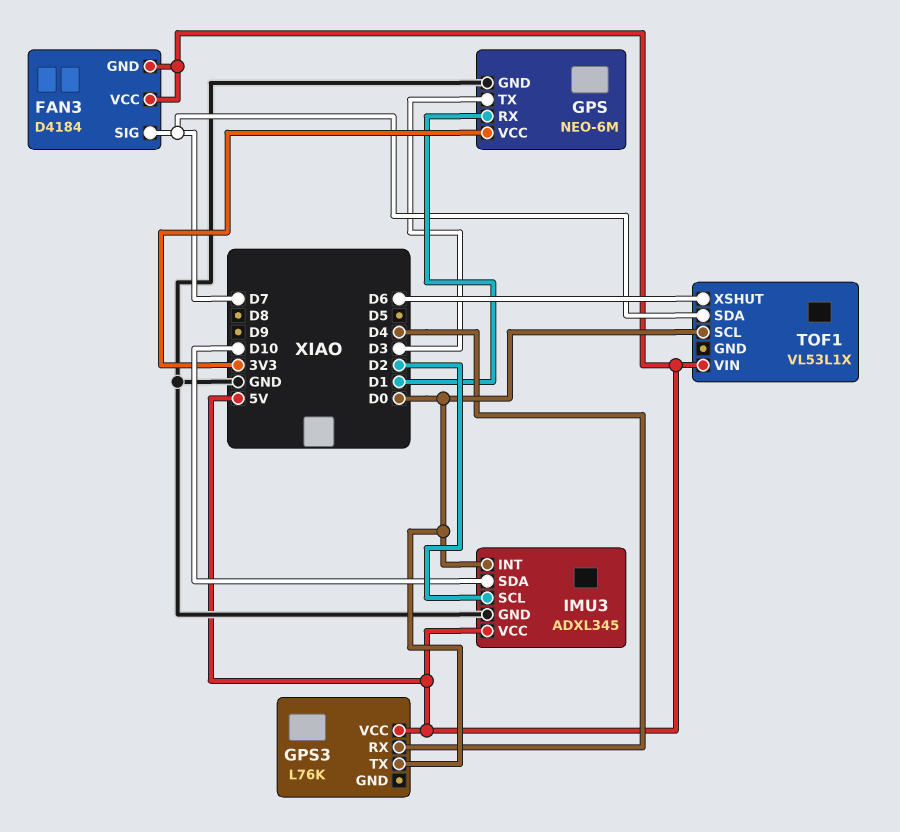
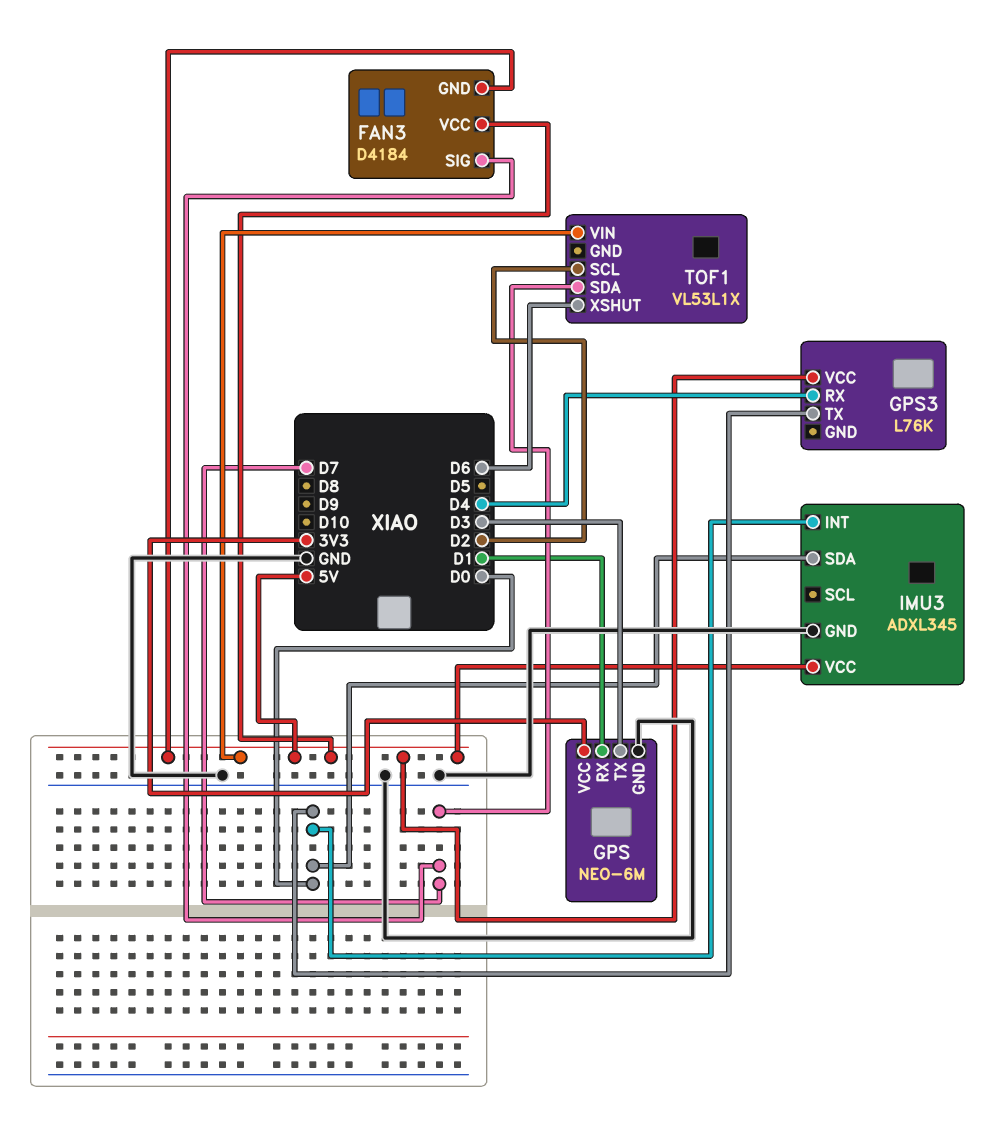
IMU3 pin SCL: D2 -> none
IMU3 pin SDA: D10 -> D0
TOF1 pin SCL: D0 -> D2

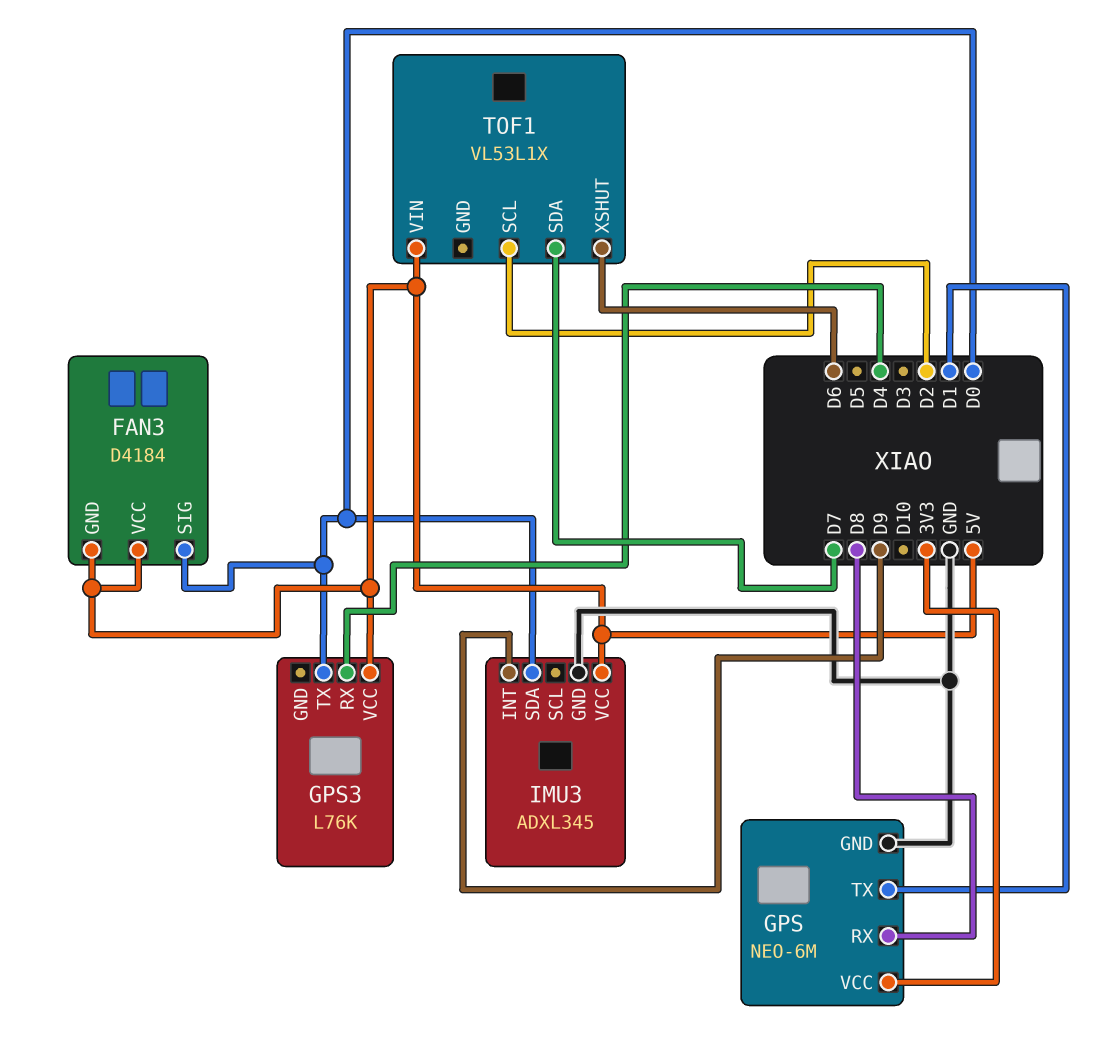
FAN3 pin SIG: D7 -> D0
GPS pin RX: D1 -> D8
GPS pin TX: D3 -> D1
IMU3 pin INT: D0 -> D9

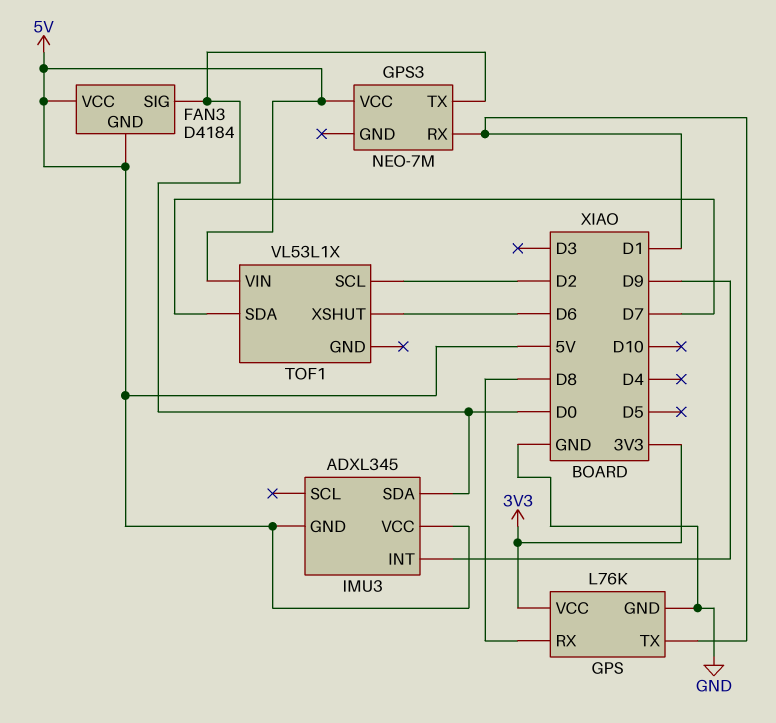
GPS: NEO-6M -> L76K
GPS3: L76K -> NEO-7M
GPS3 pin RX: D4 -> D1
IMU3 pin GND: GND -> 5V

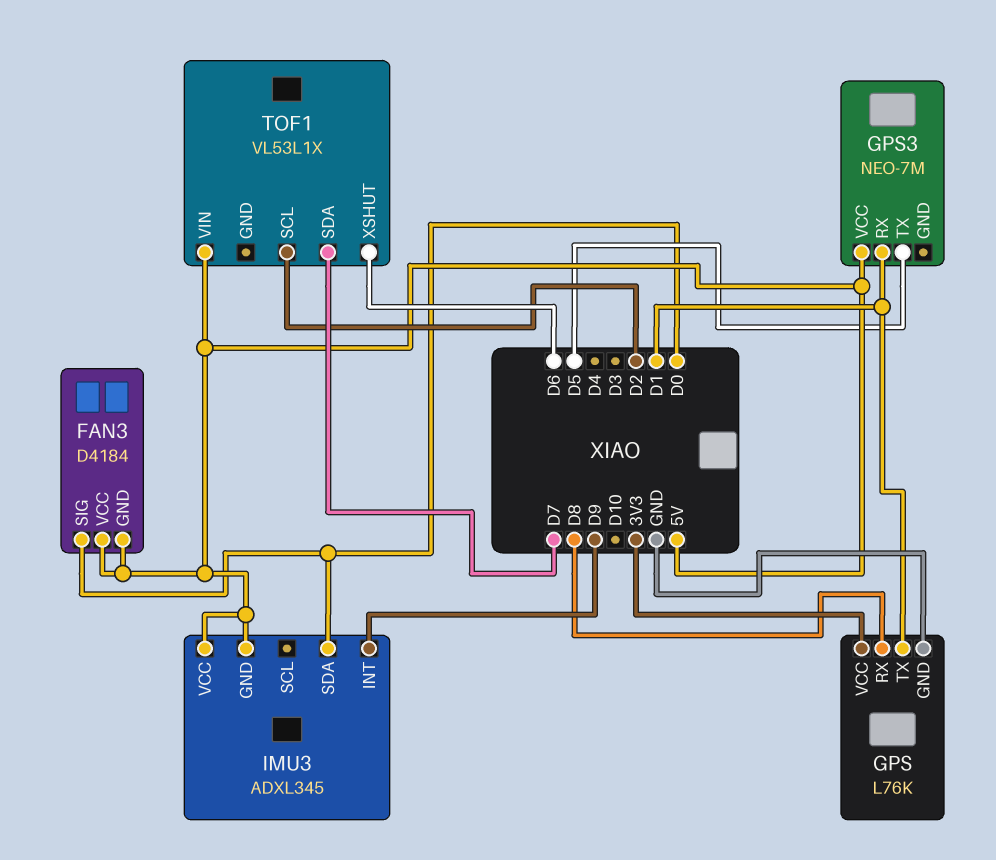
GPS3 pin TX: D0 -> D5

